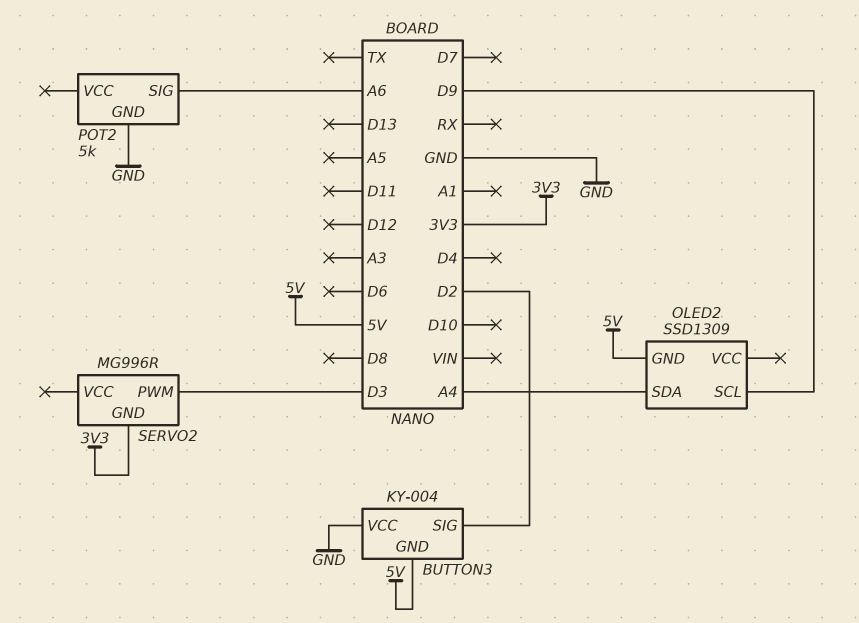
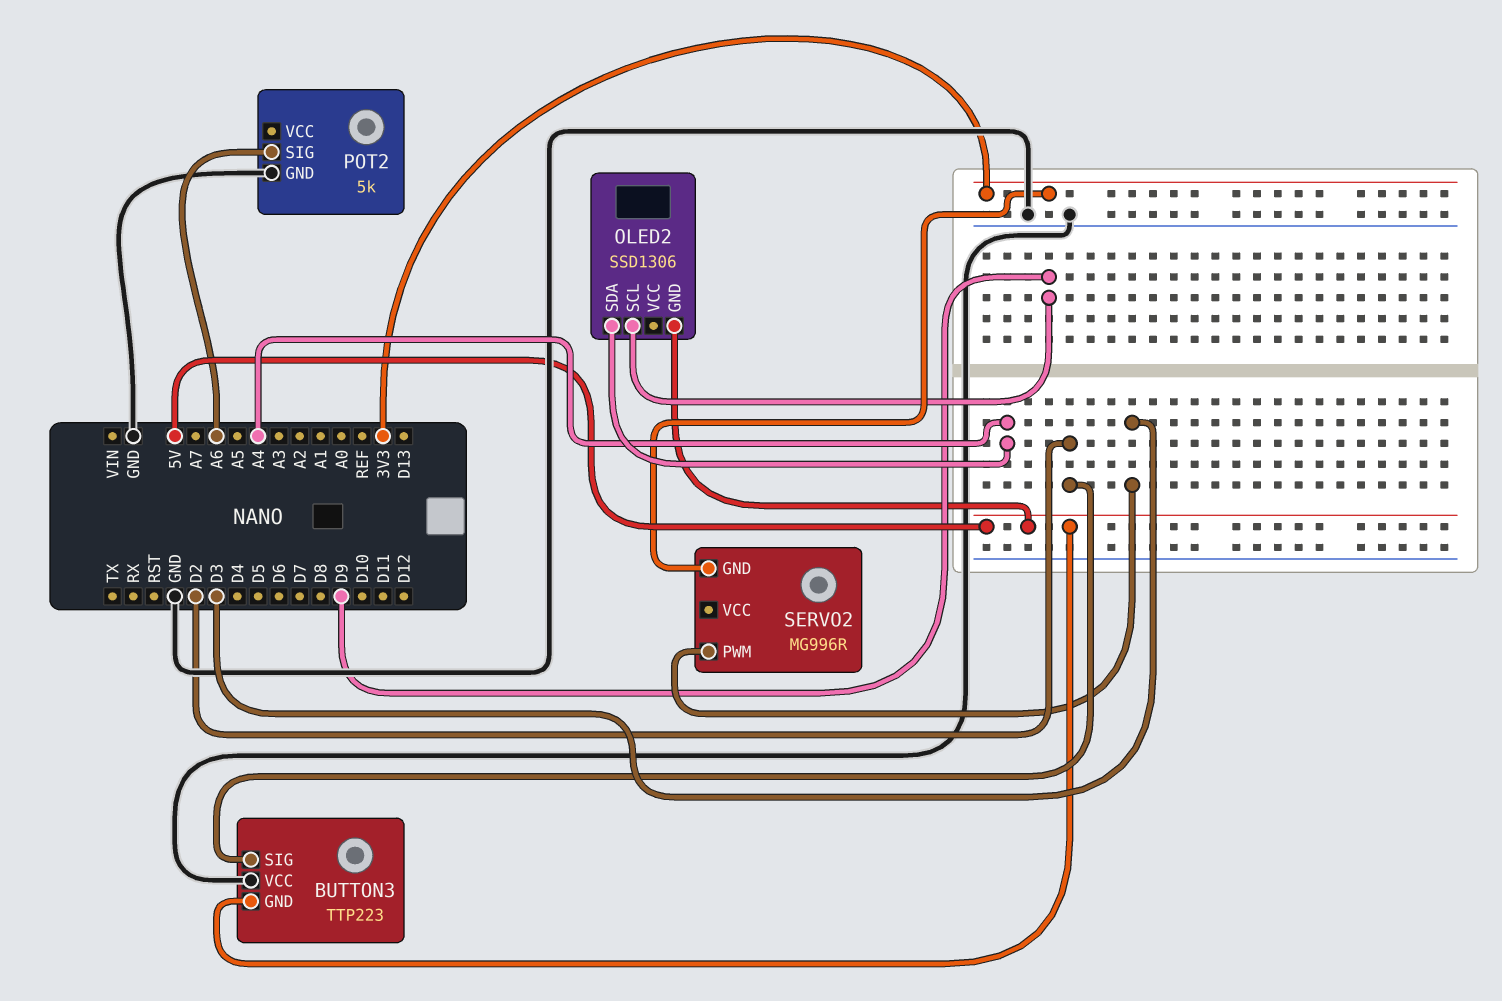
BUTTON3: KY-004 -> TTP223
OLED2: SSD1309 -> SSD1306

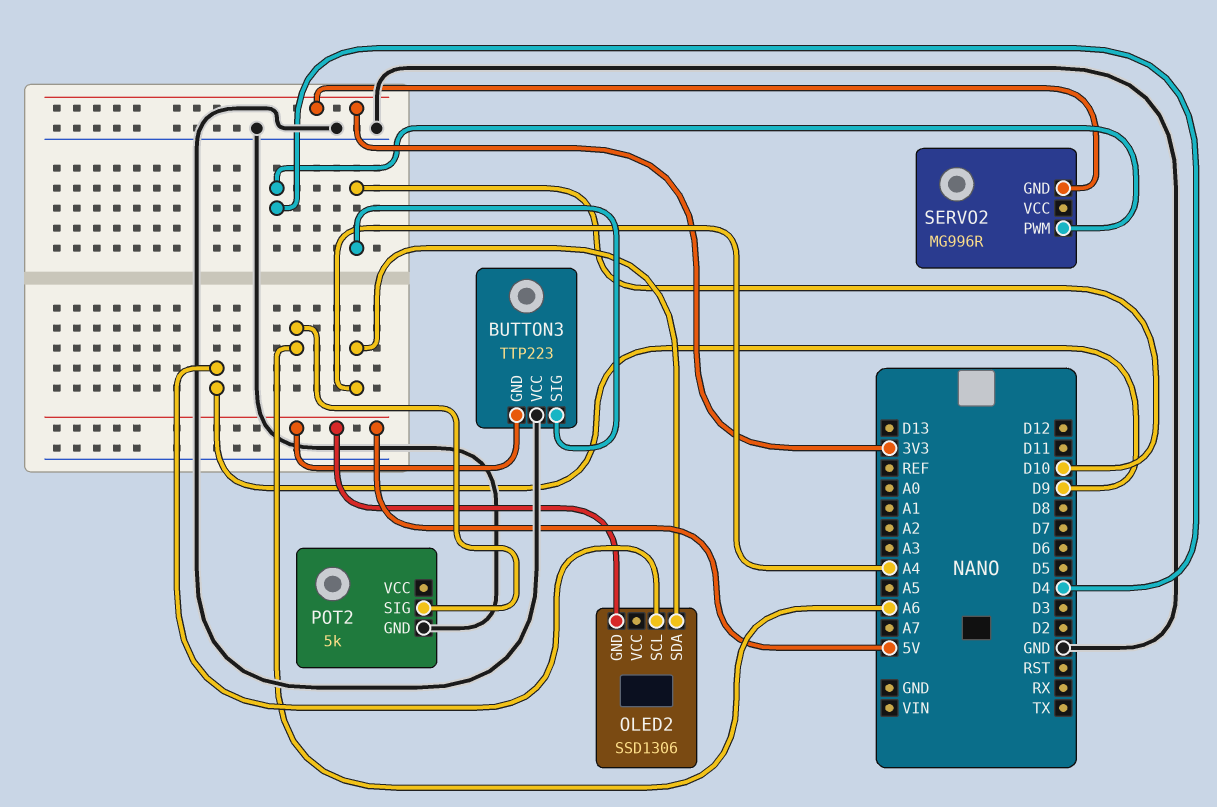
BUTTON3 pin SIG: D2 -> D10
SERVO2 pin PWM: D3 -> D4

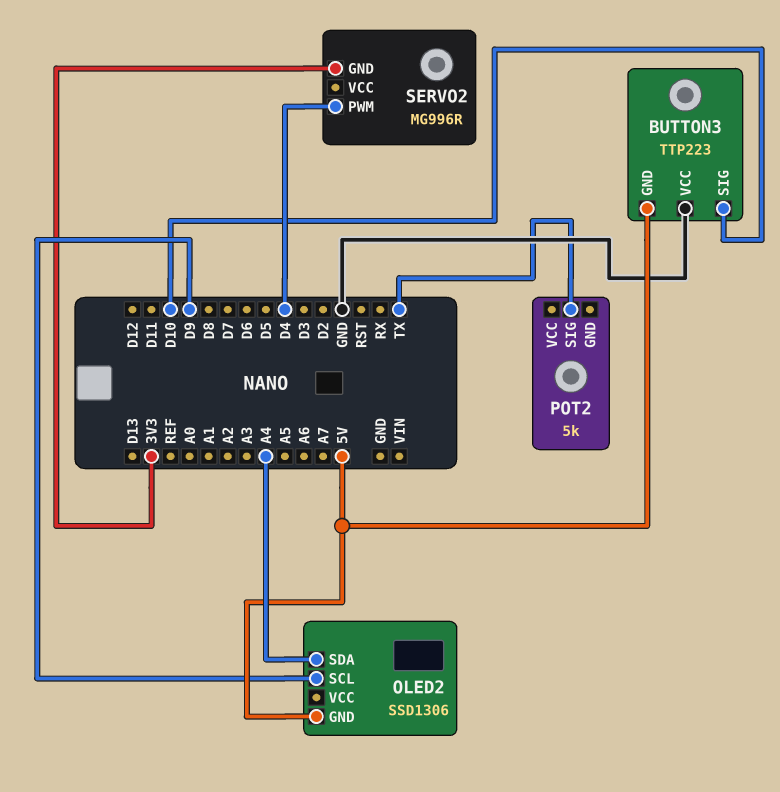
POT2 pin GND: GND -> none
POT2 pin SIG: A6 -> TX

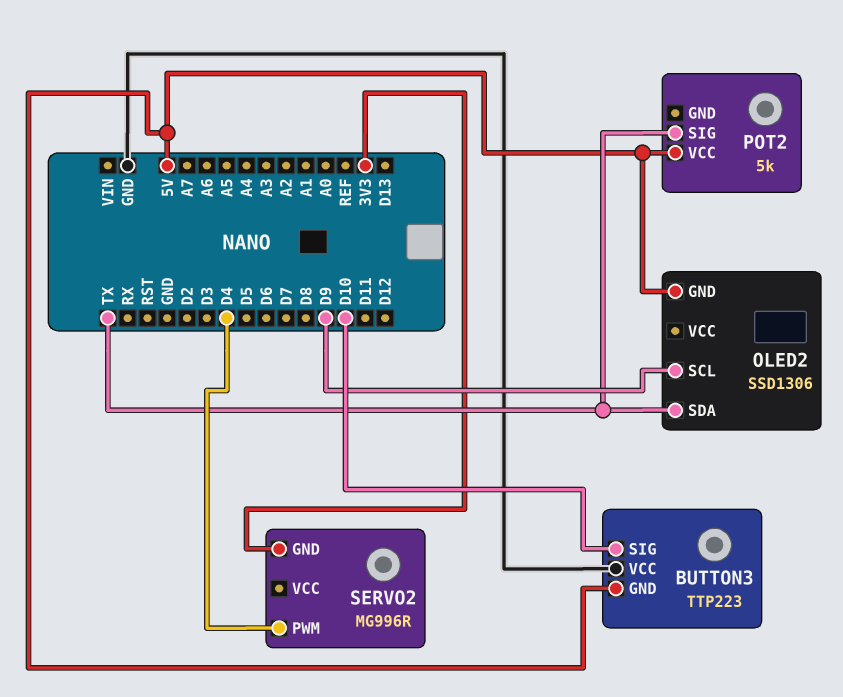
OLED2 pin SDA: A4 -> TX
POT2 pin VCC: none -> 5V

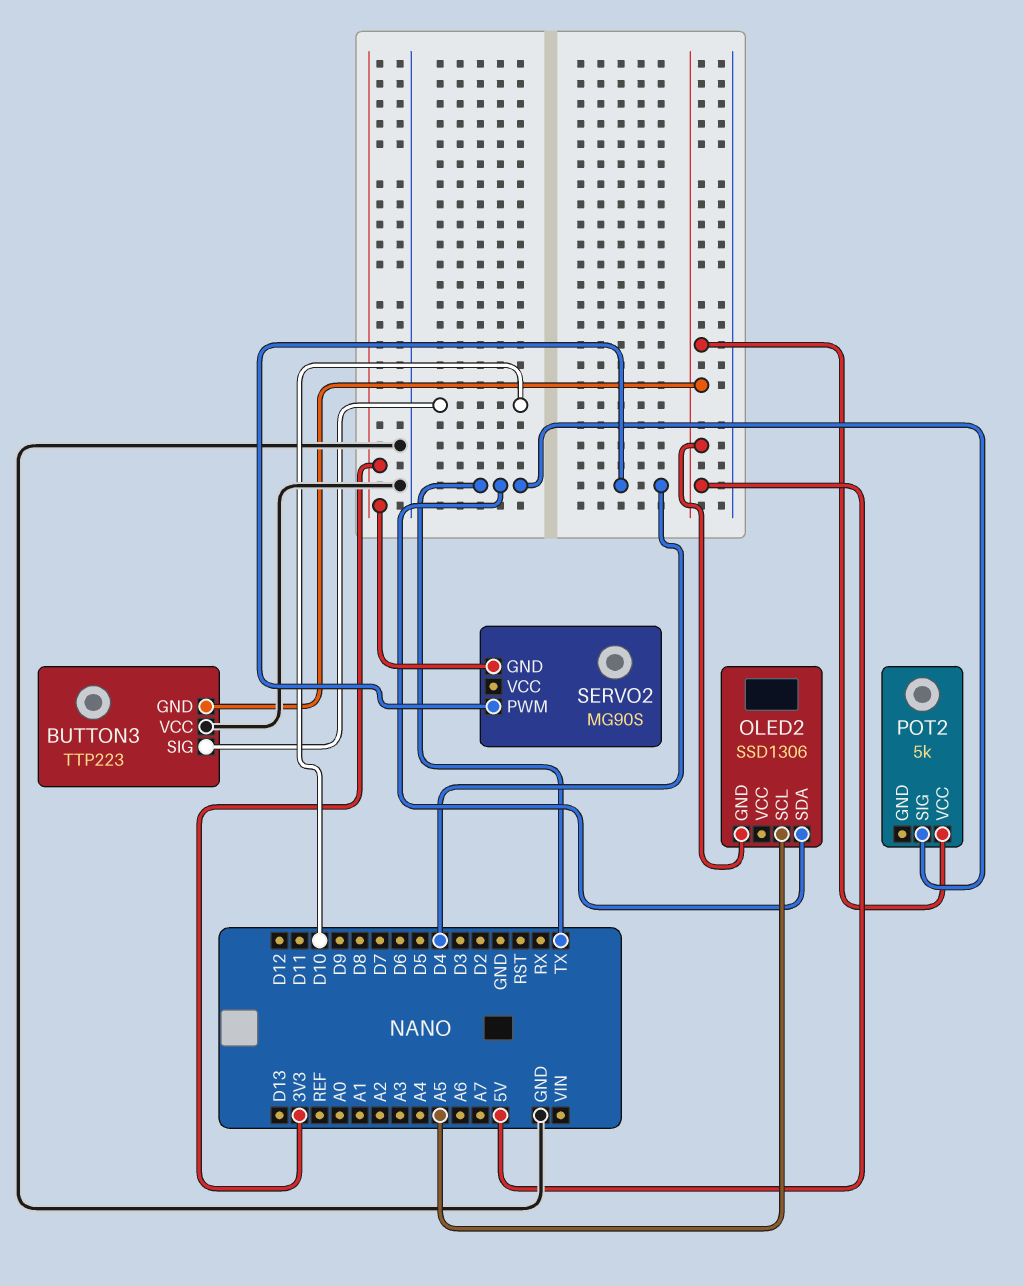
OLED2 pin SCL: D9 -> A5
SERVO2: MG996R -> MG90S

